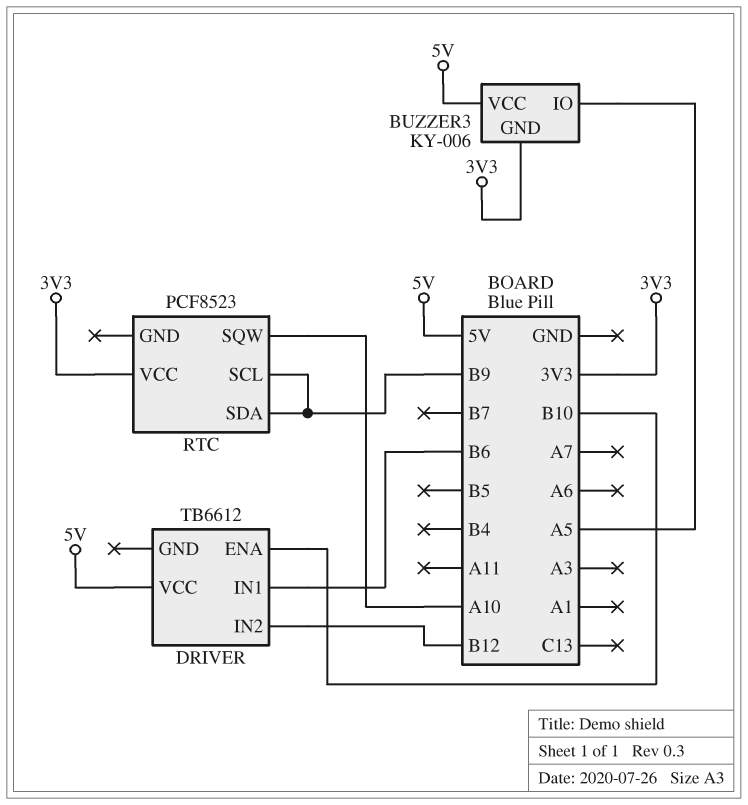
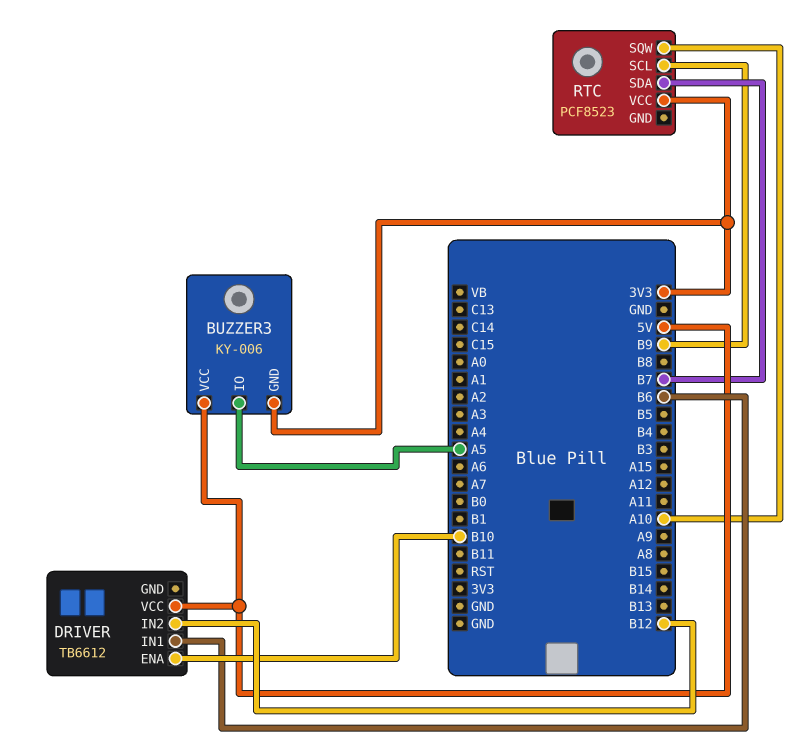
RTC pin SDA: B9 -> B7

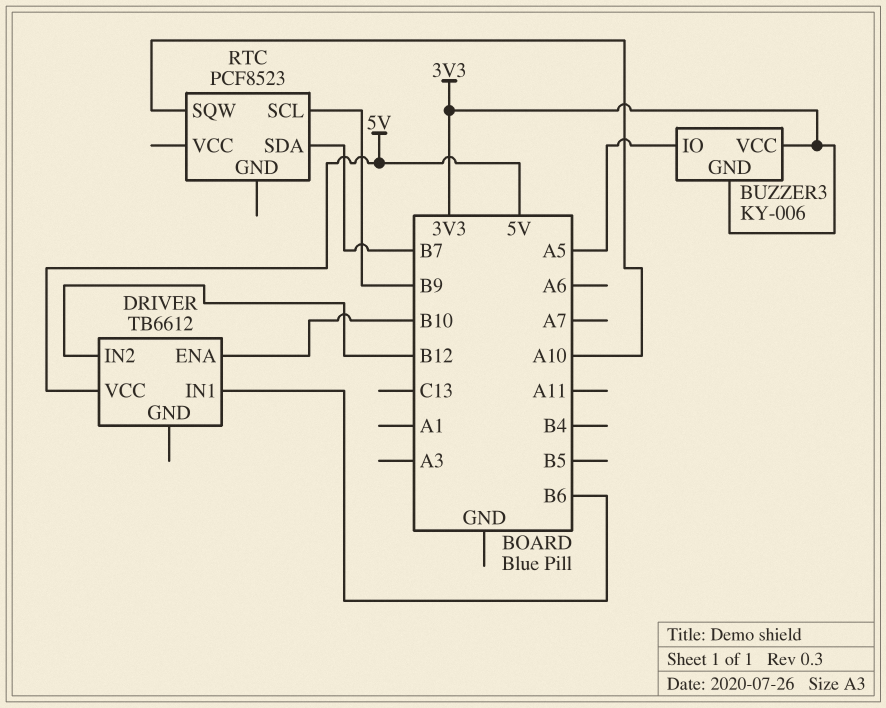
BUZZER3 pin VCC: 5V -> 3V3
RTC pin VCC: 3V3 -> none

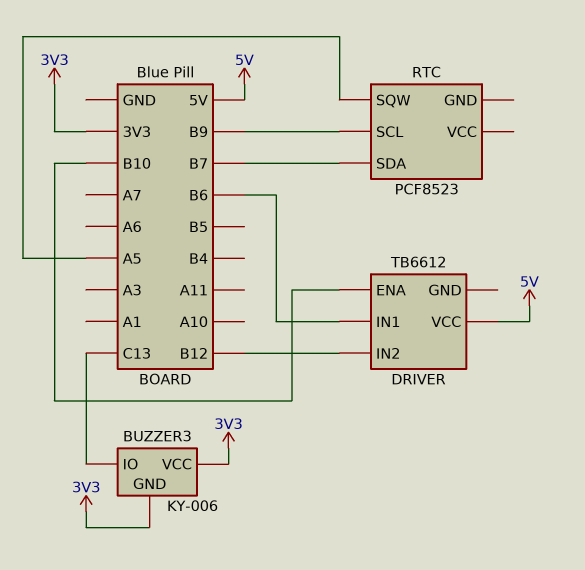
BUZZER3 pin IO: A5 -> C13
RTC pin SQW: A10 -> A5

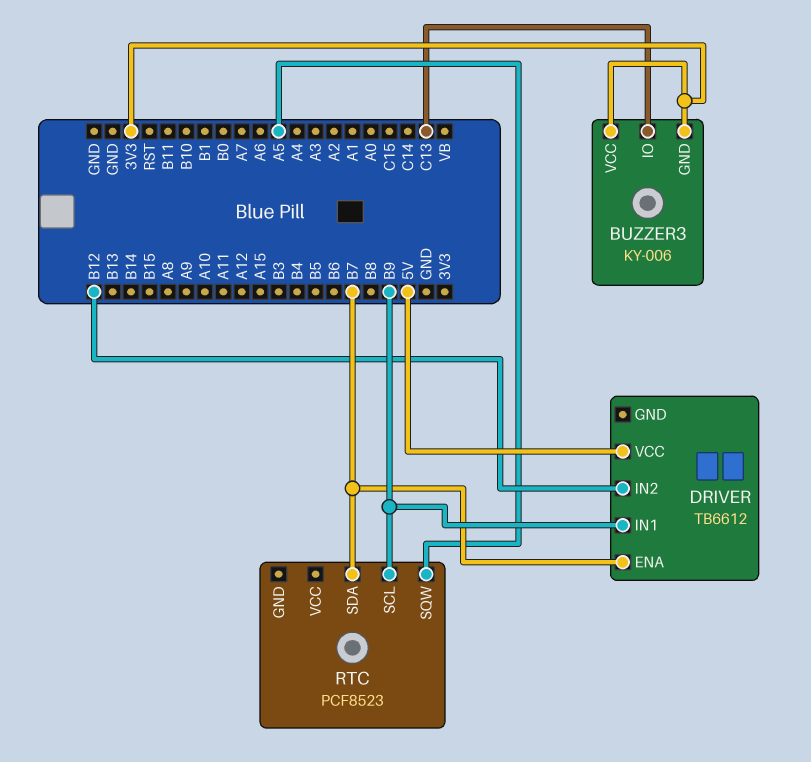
DRIVER pin ENA: B10 -> B7
DRIVER pin IN1: B6 -> B9

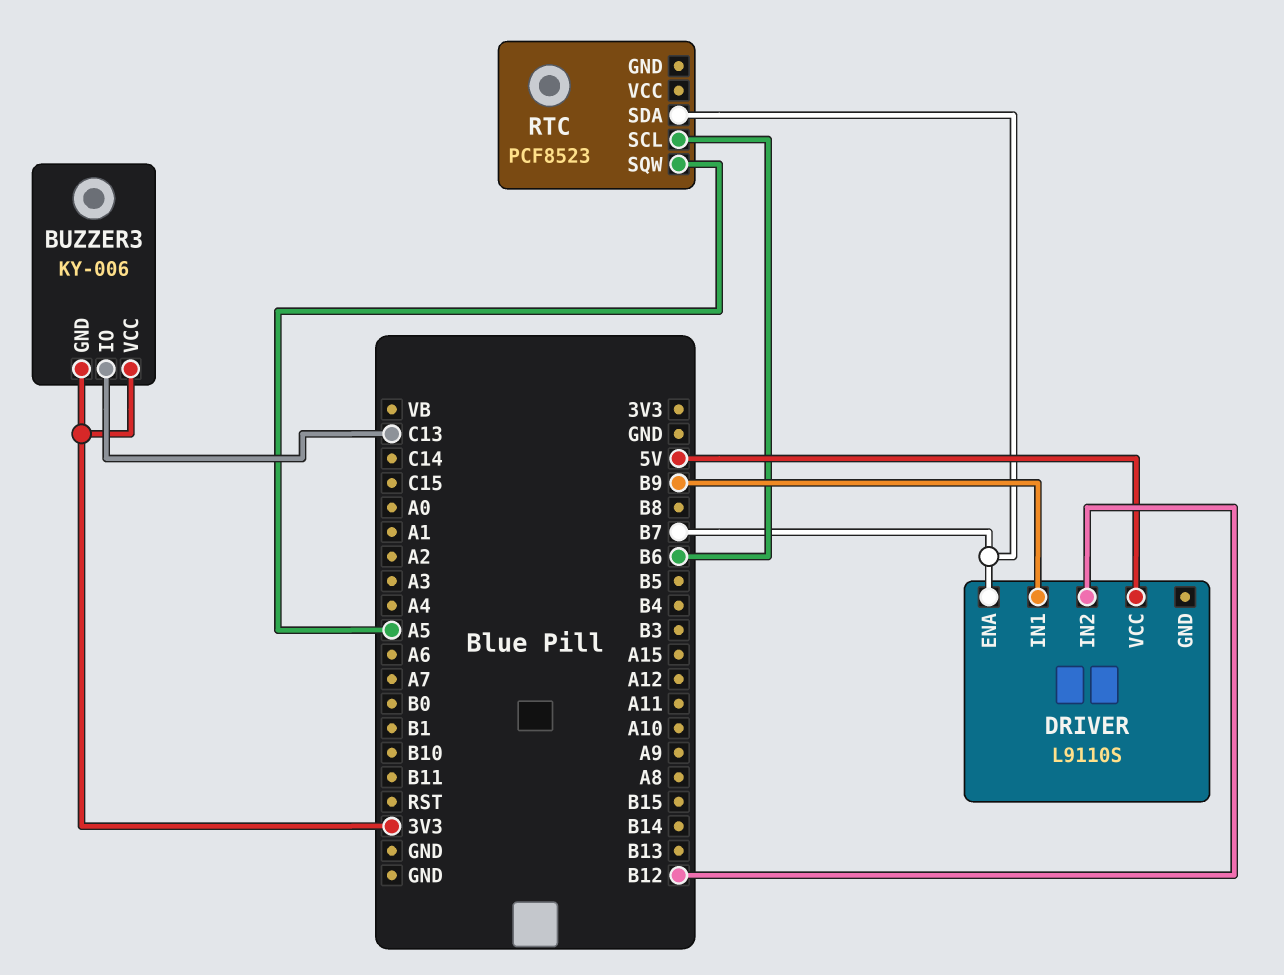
DRIVER: TB6612 -> L9110S
RTC pin SCL: B9 -> B6

